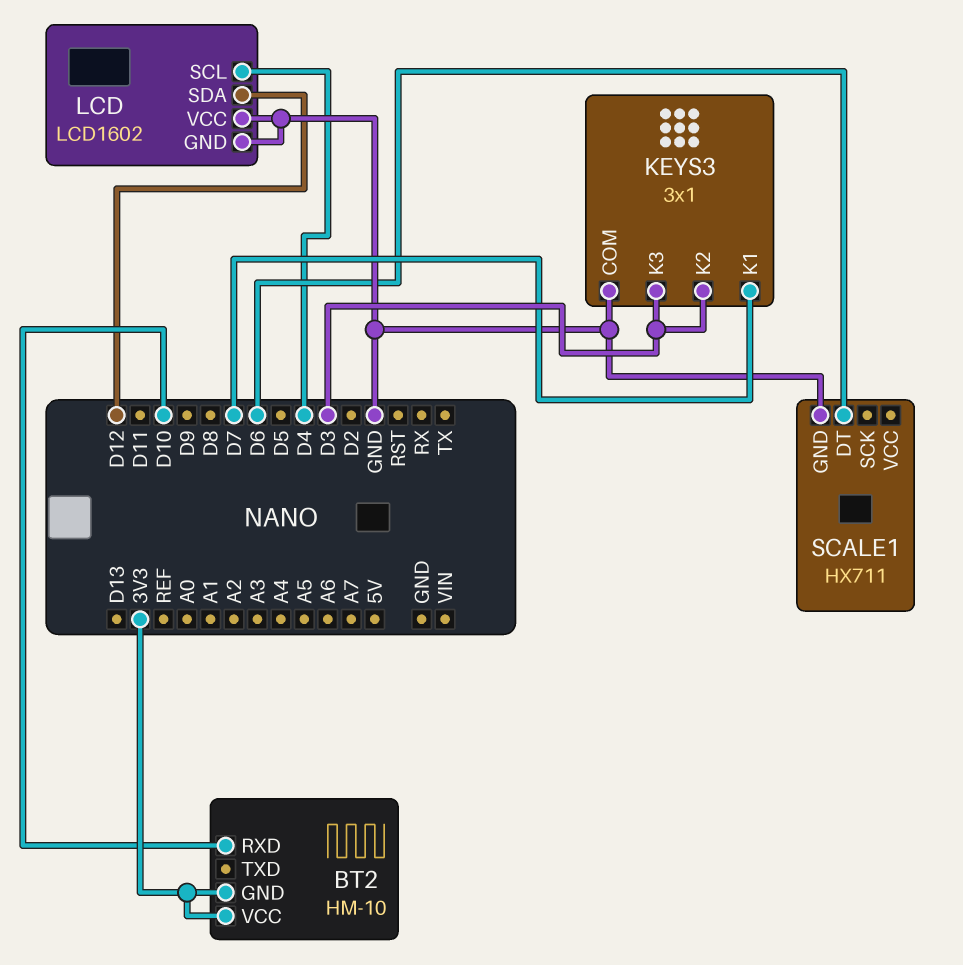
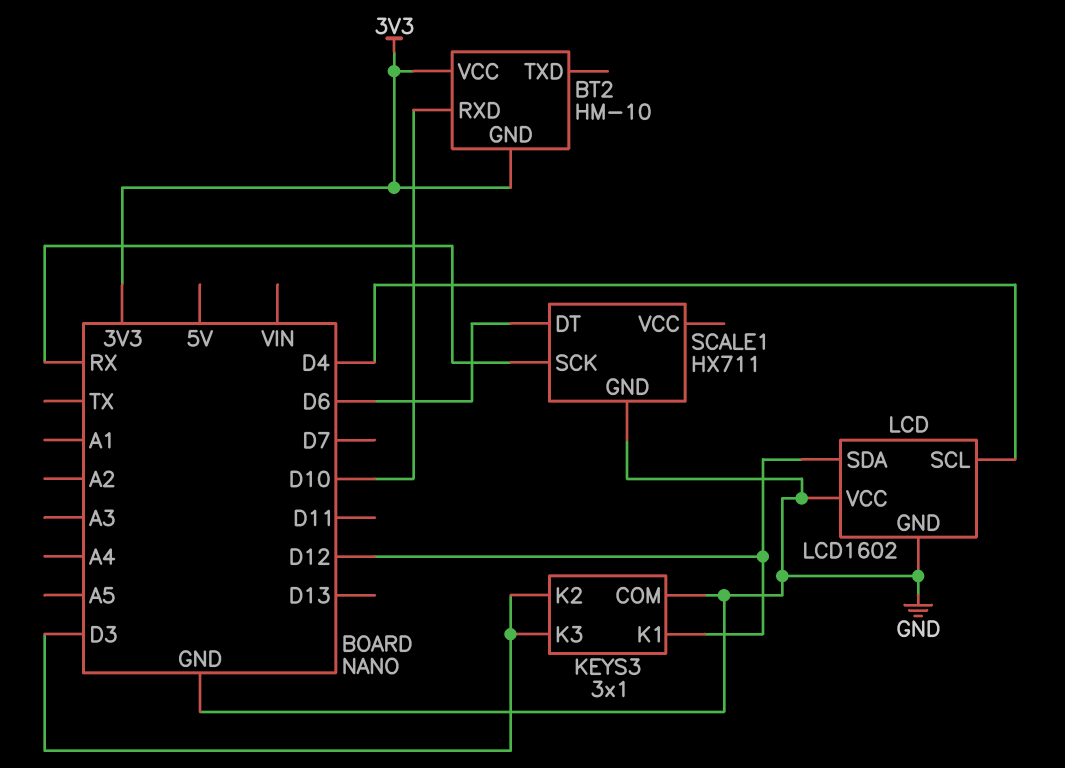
KEYS3 pin K1: D7 -> D12
SCALE1 pin SCK: none -> RX

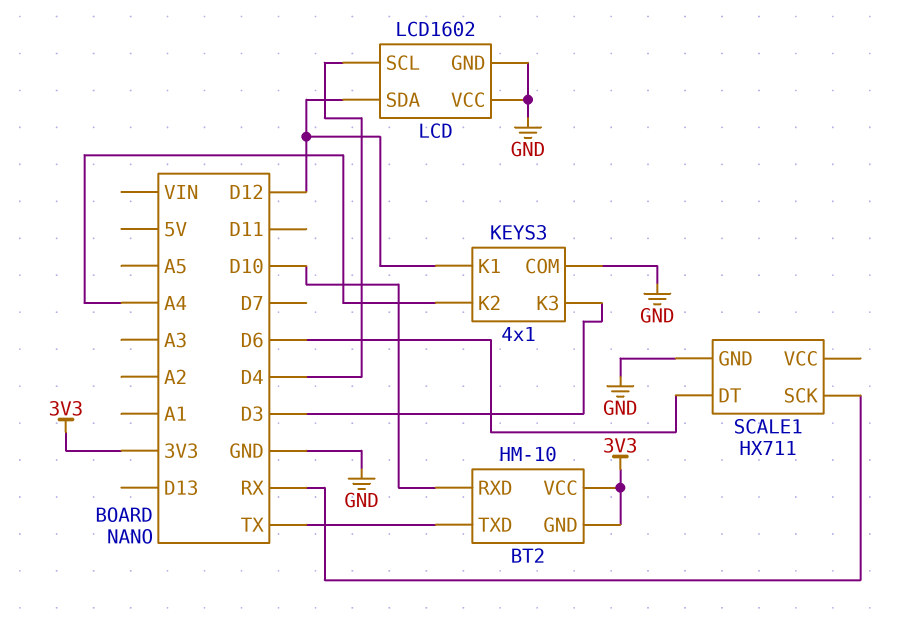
BT2 pin TXD: none -> TX
KEYS3: 3x1 -> 4x1
KEYS3 pin K2: D3 -> A4

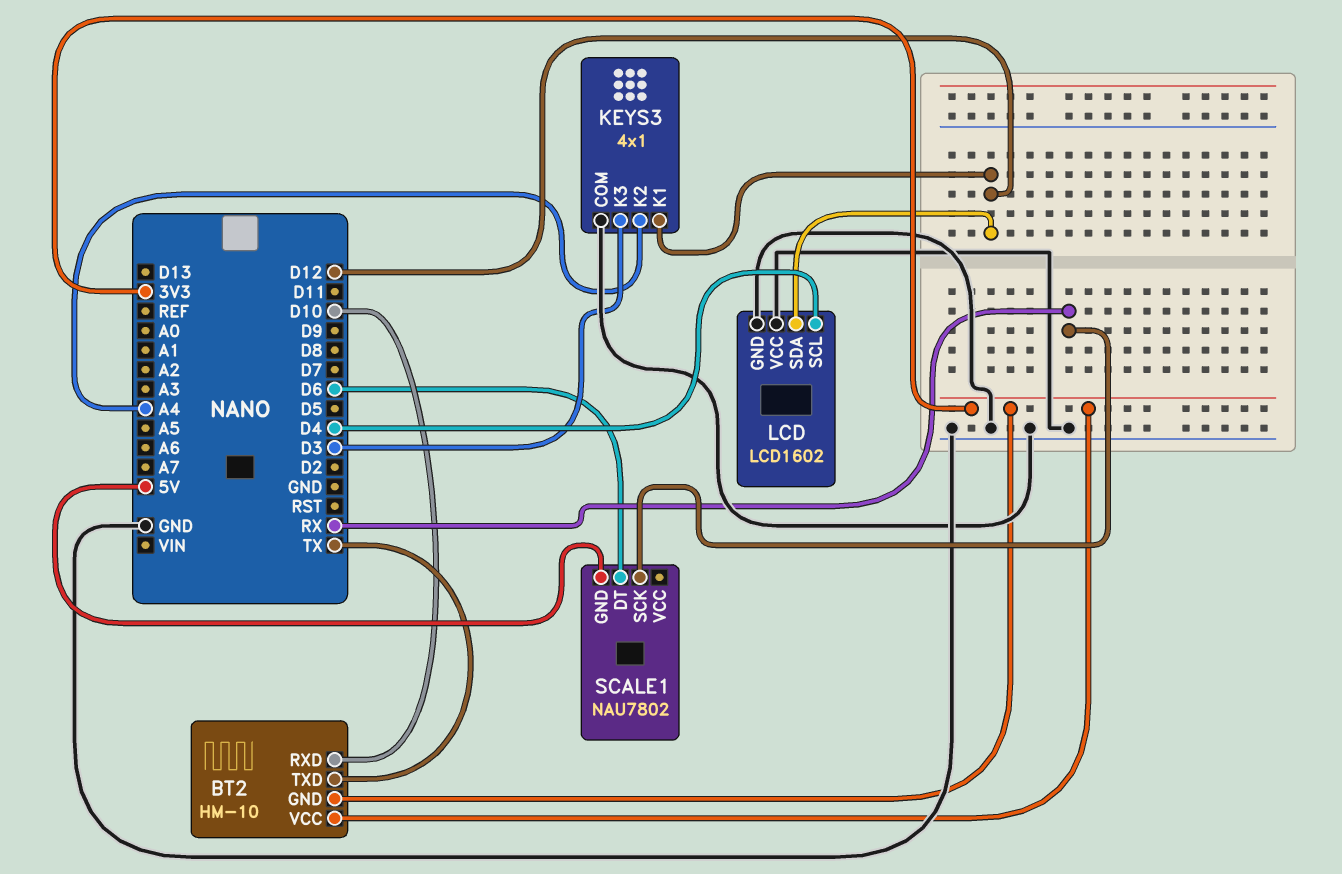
SCALE1: HX711 -> NAU7802
SCALE1 pin GND: GND -> 5V

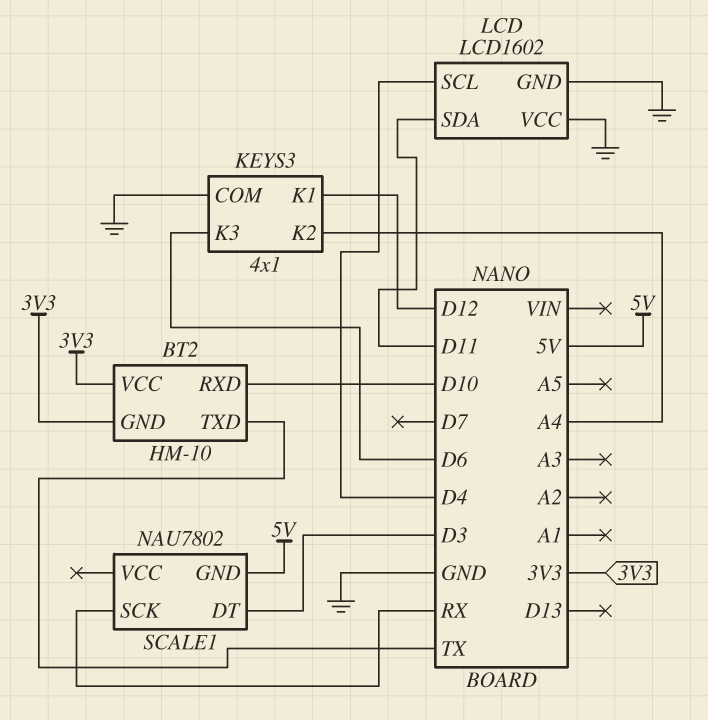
KEYS3 pin K3: D3 -> D6
LCD pin SDA: D12 -> D11
SCALE1 pin DT: D6 -> D3

